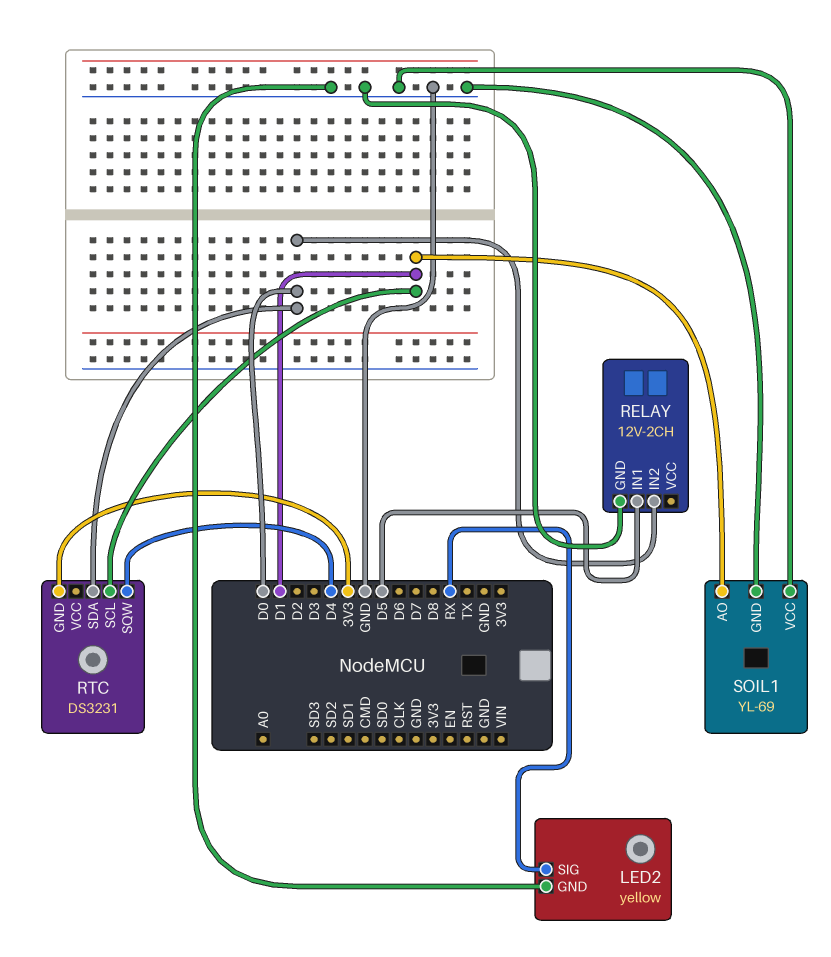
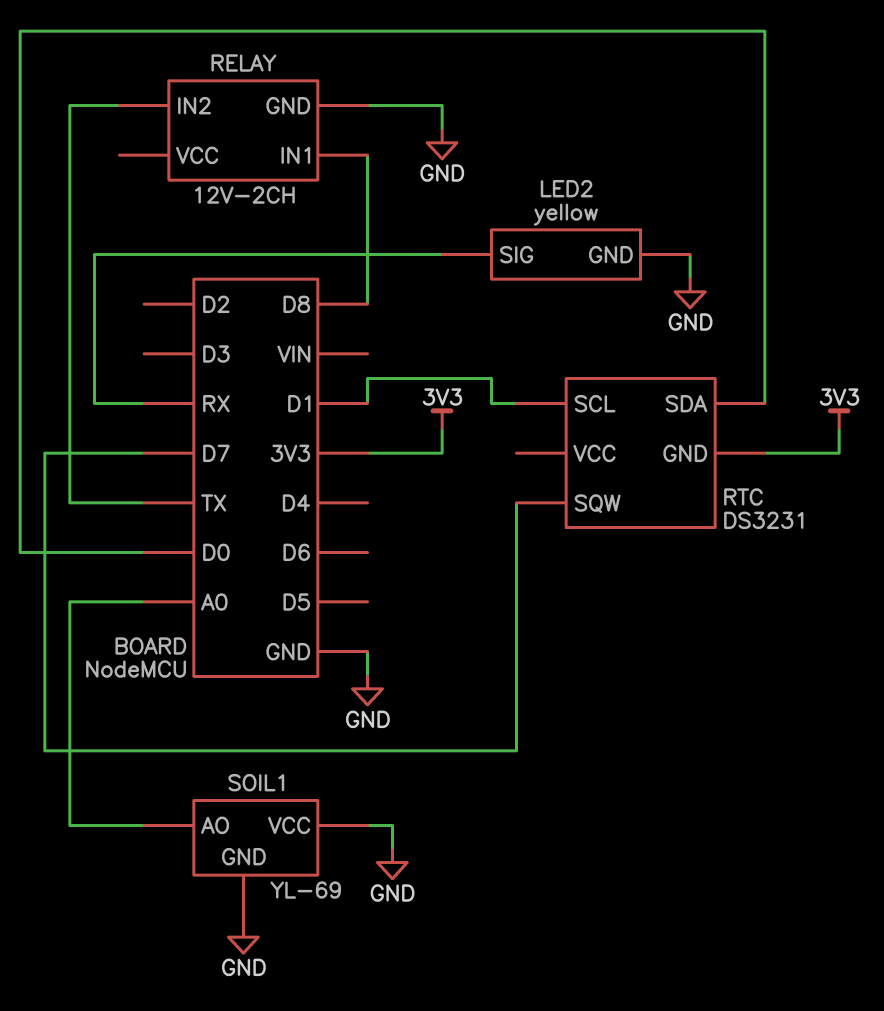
RELAY pin IN1: D5 -> D8
RELAY pin IN2: D0 -> TX
RTC pin SQW: D4 -> D7
SOIL1 pin AO: D1 -> A0

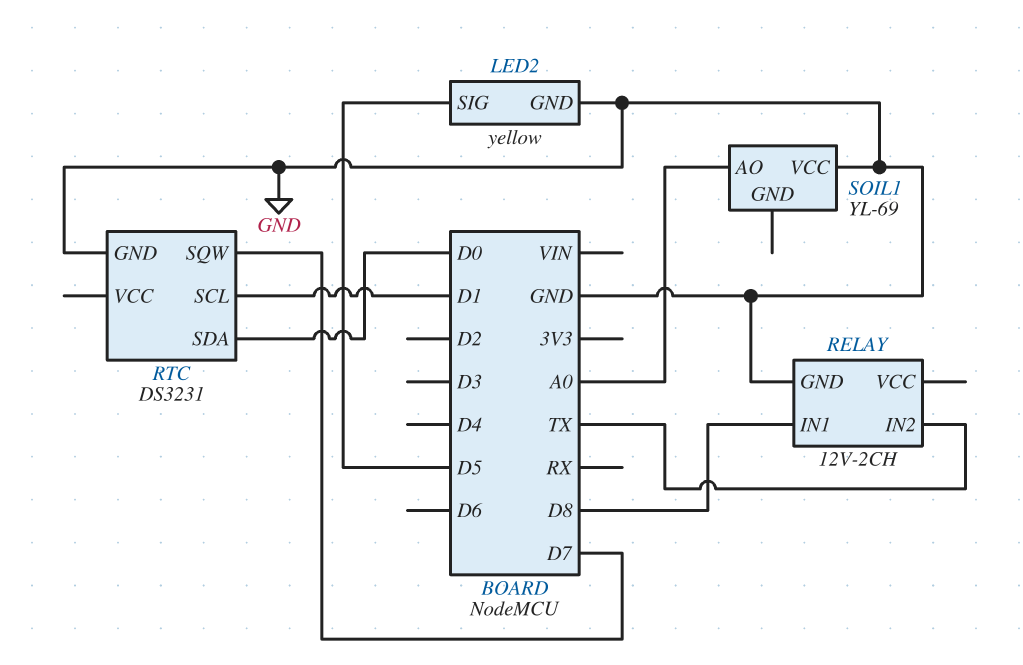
LED2 pin SIG: RX -> D5
RTC pin GND: 3V3 -> GND
SOIL1 pin GND: GND -> none

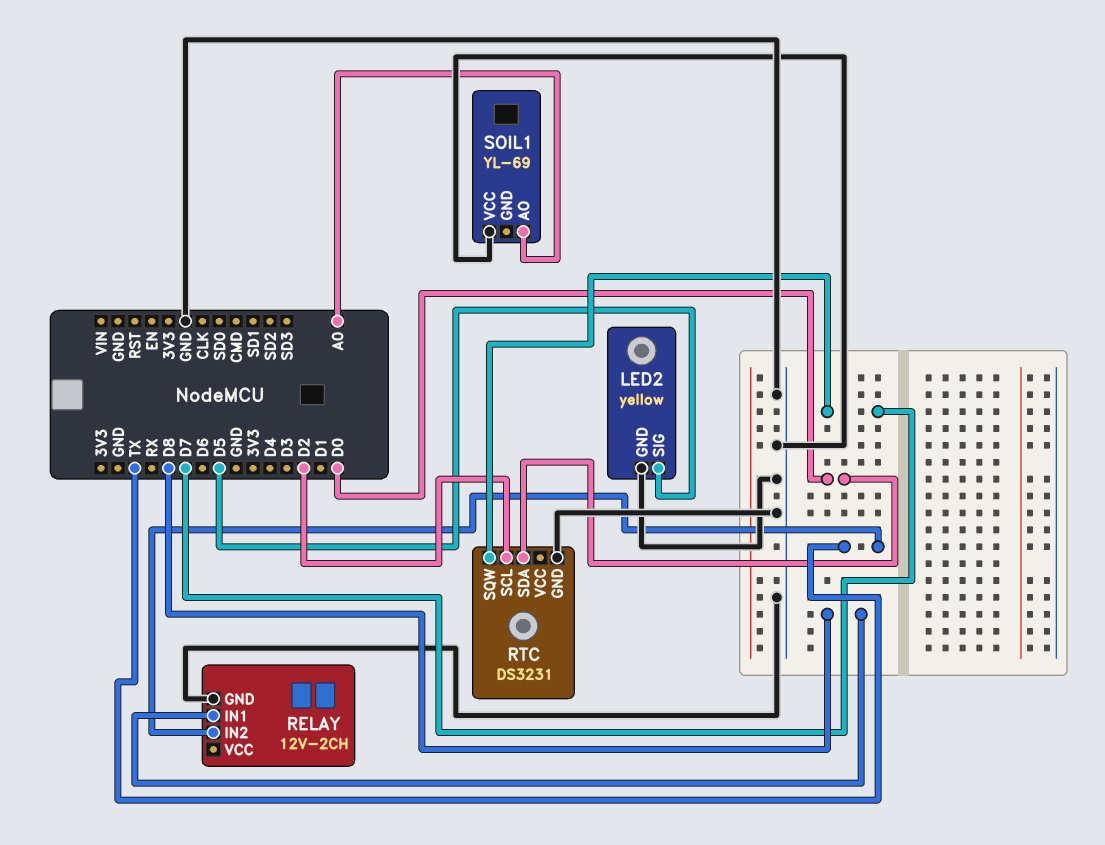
RTC pin SCL: D1 -> D2

